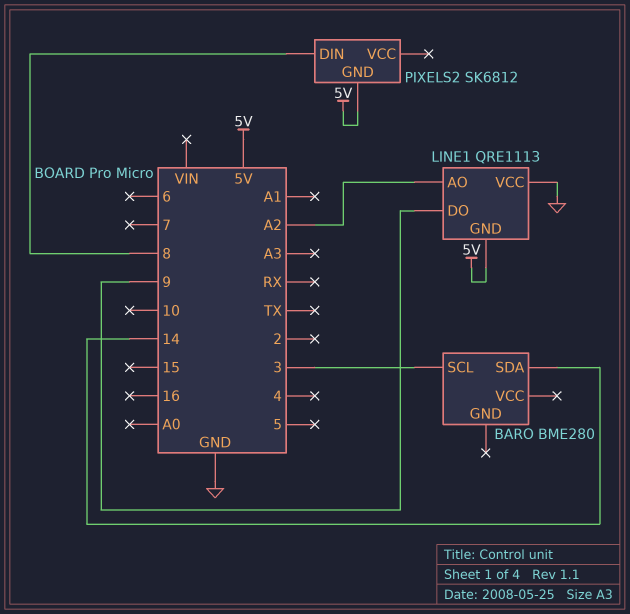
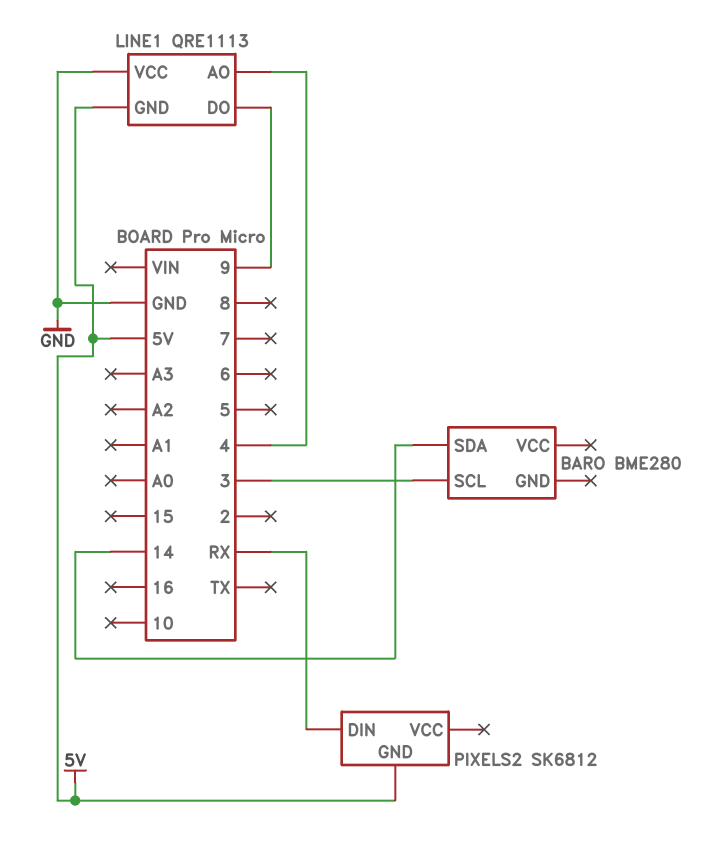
LINE1 pin AO: A2 -> 4
PIXELS2 pin DIN: 8 -> RX

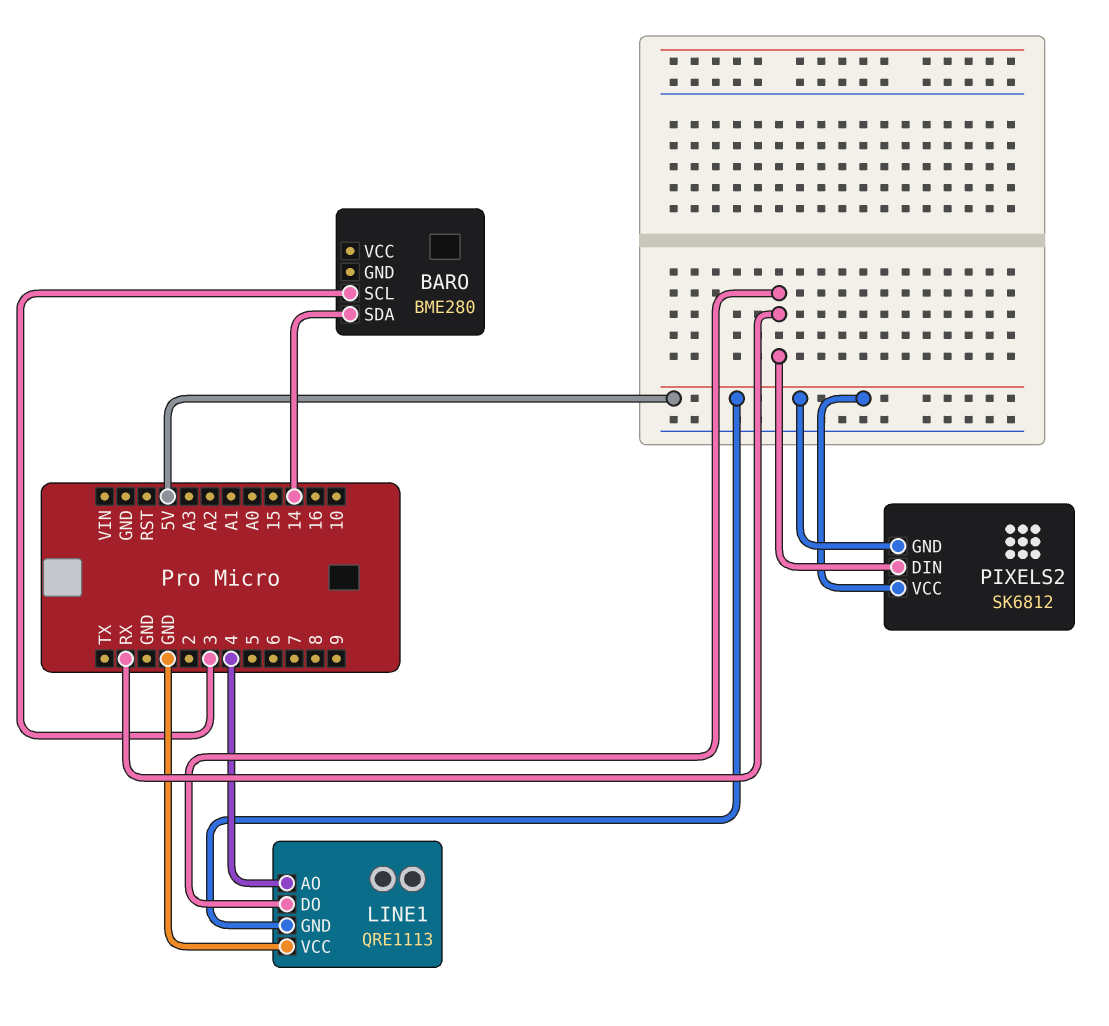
LINE1 pin DO: 9 -> RX
PIXELS2 pin VCC: none -> 5V

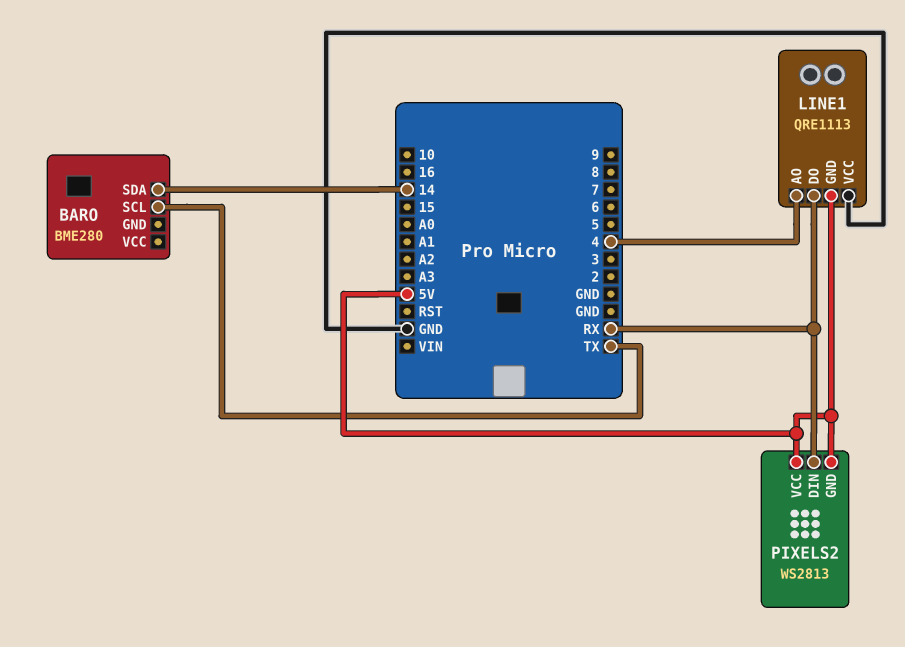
BARO pin SCL: 3 -> TX
PIXELS2: SK6812 -> WS2813

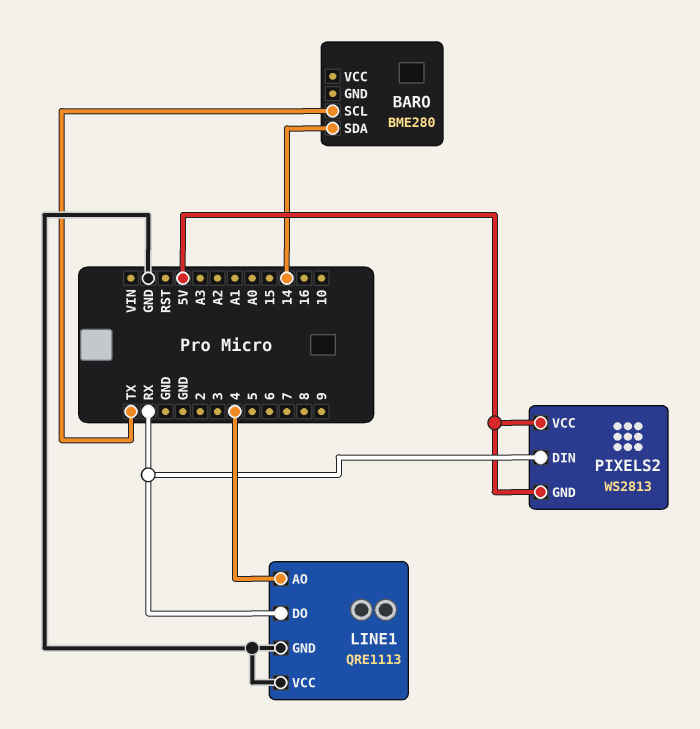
LINE1 pin GND: 5V -> GND

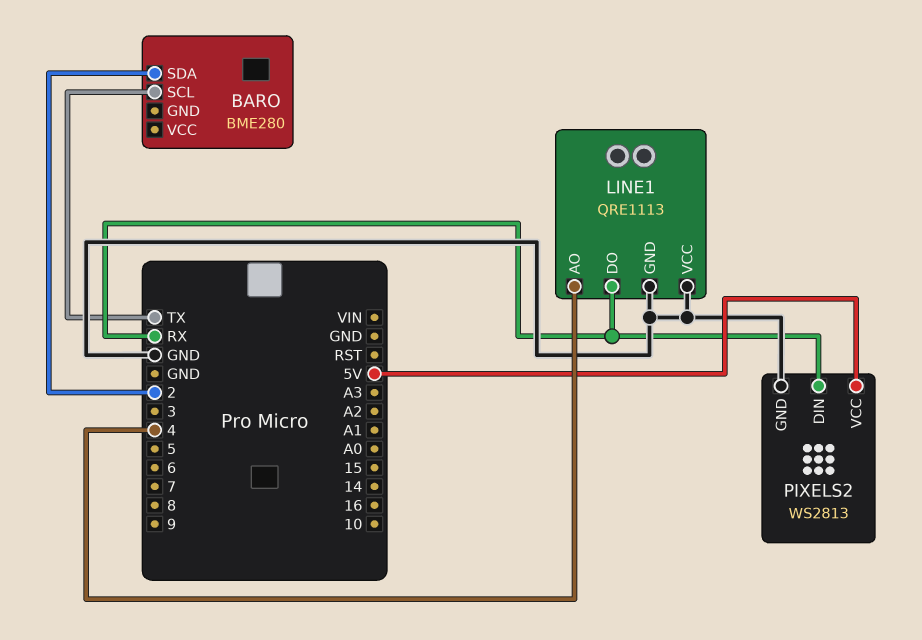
BARO pin SDA: 14 -> 2
PIXELS2 pin GND: 5V -> GND

